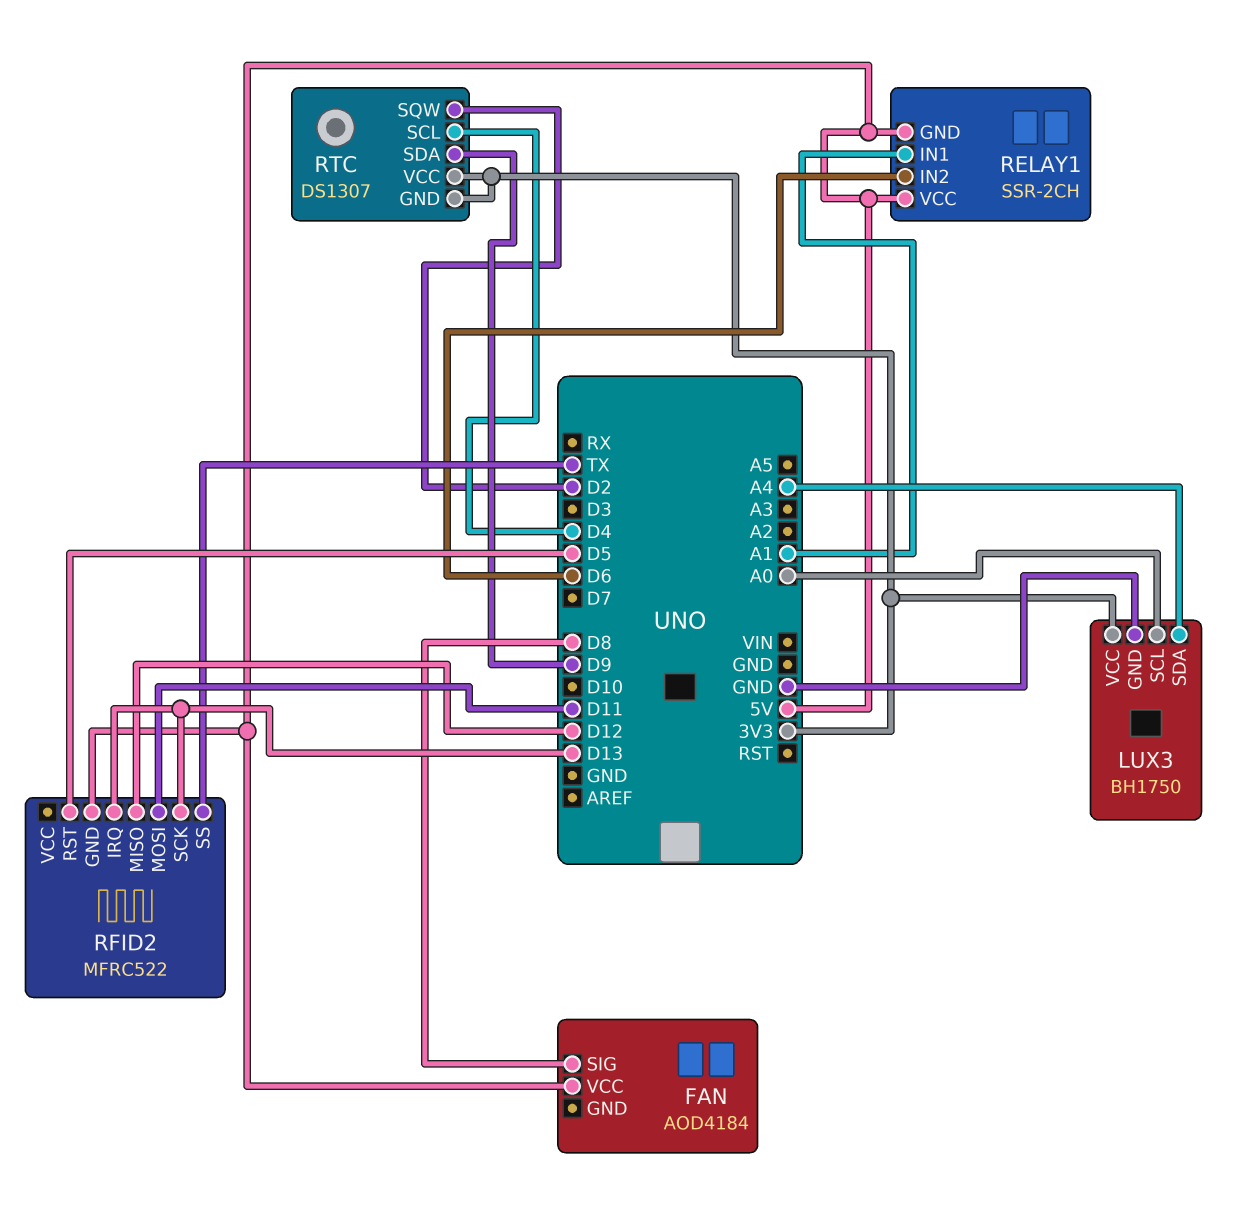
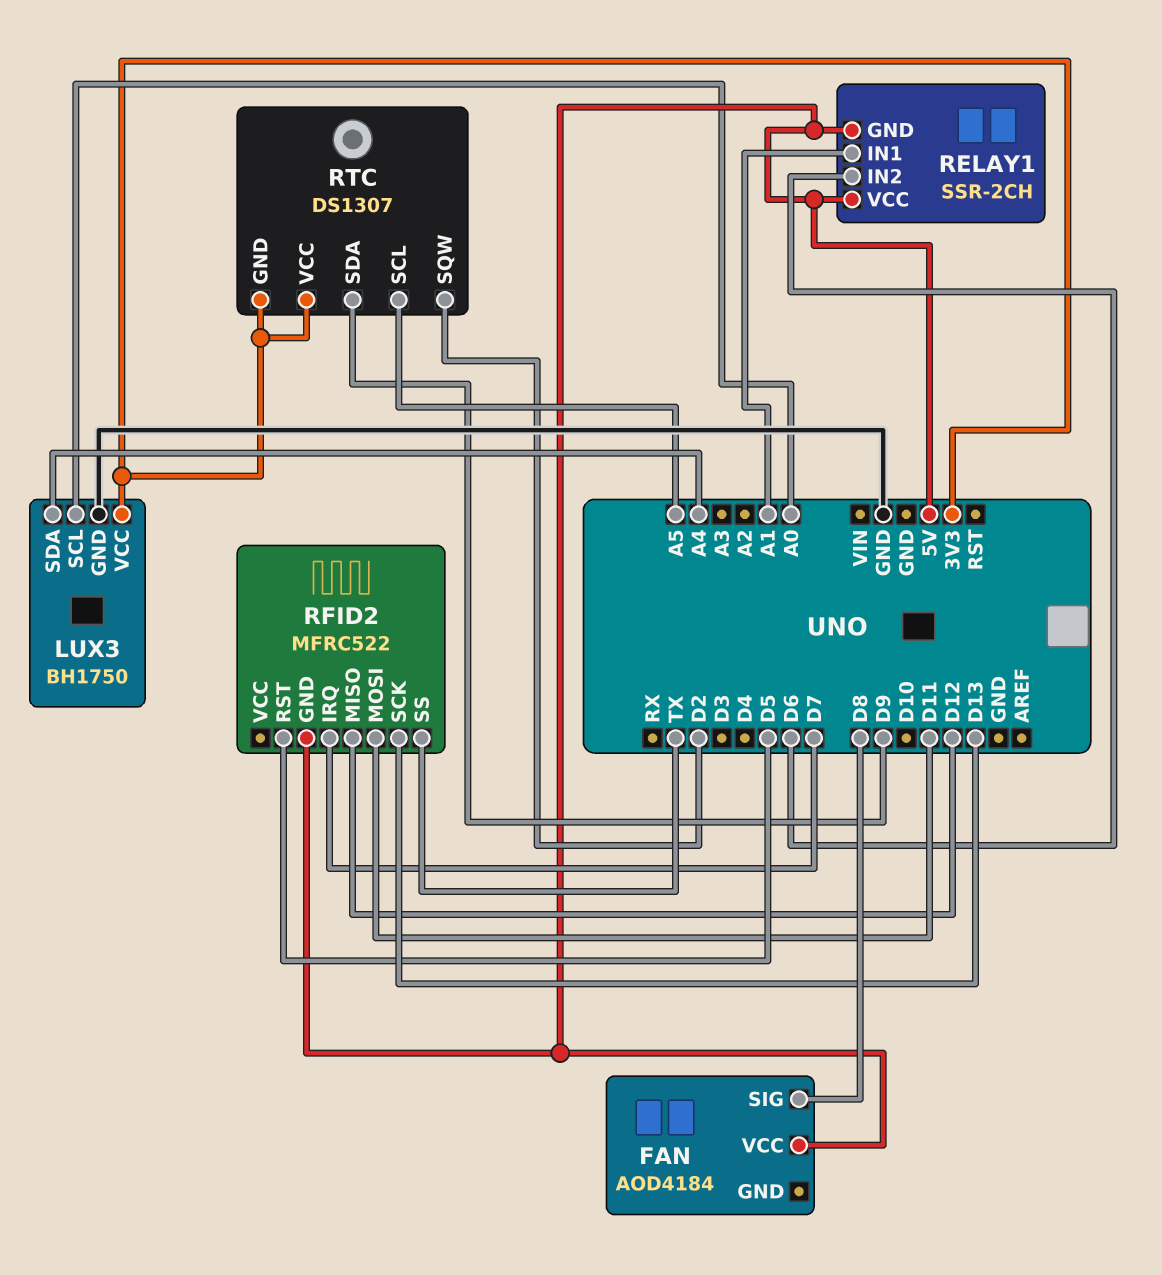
RFID2 pin IRQ: D13 -> D7
RTC pin SCL: D4 -> A5

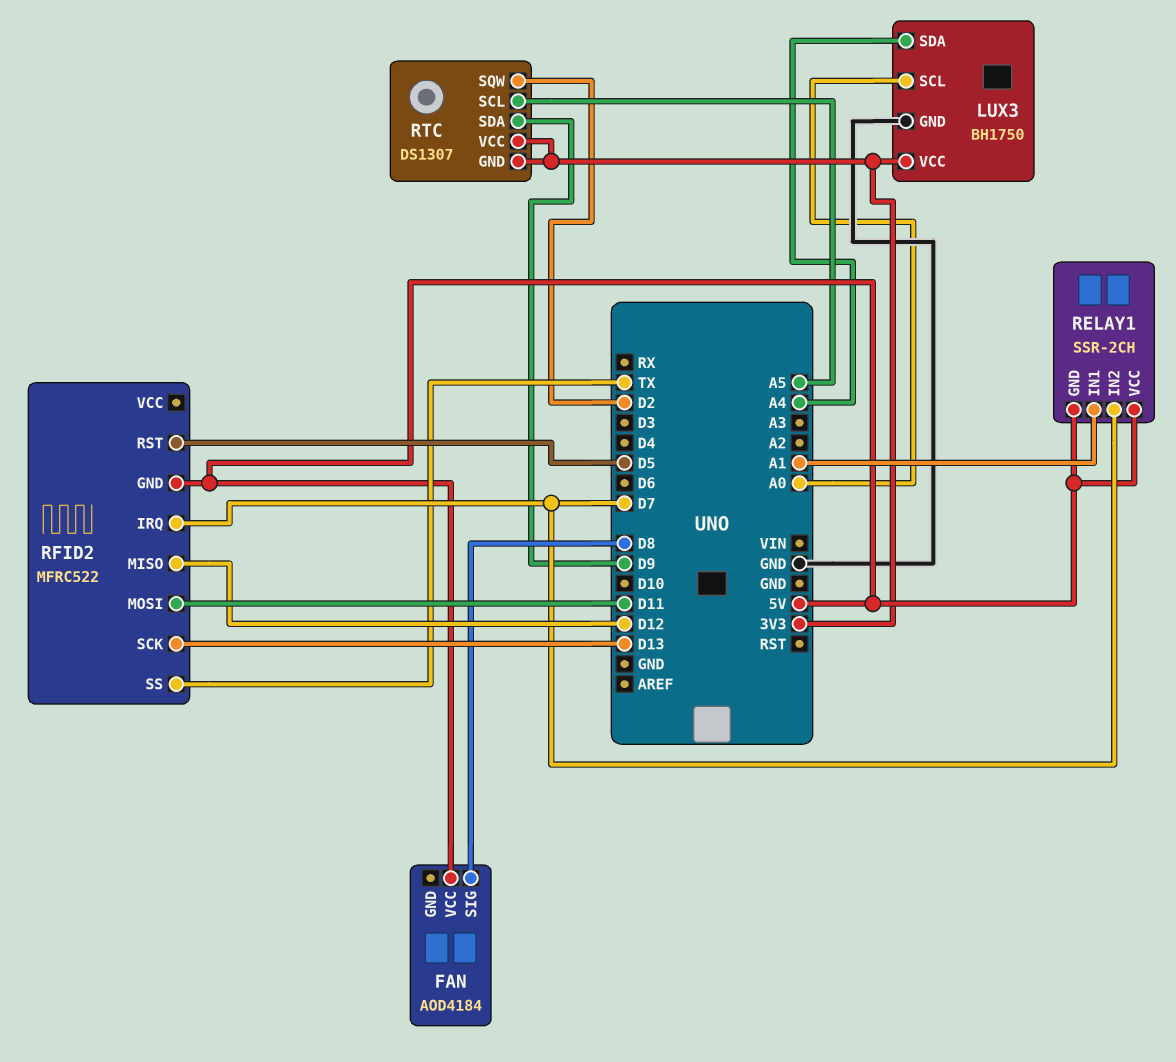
RELAY1 pin IN2: D6 -> D7

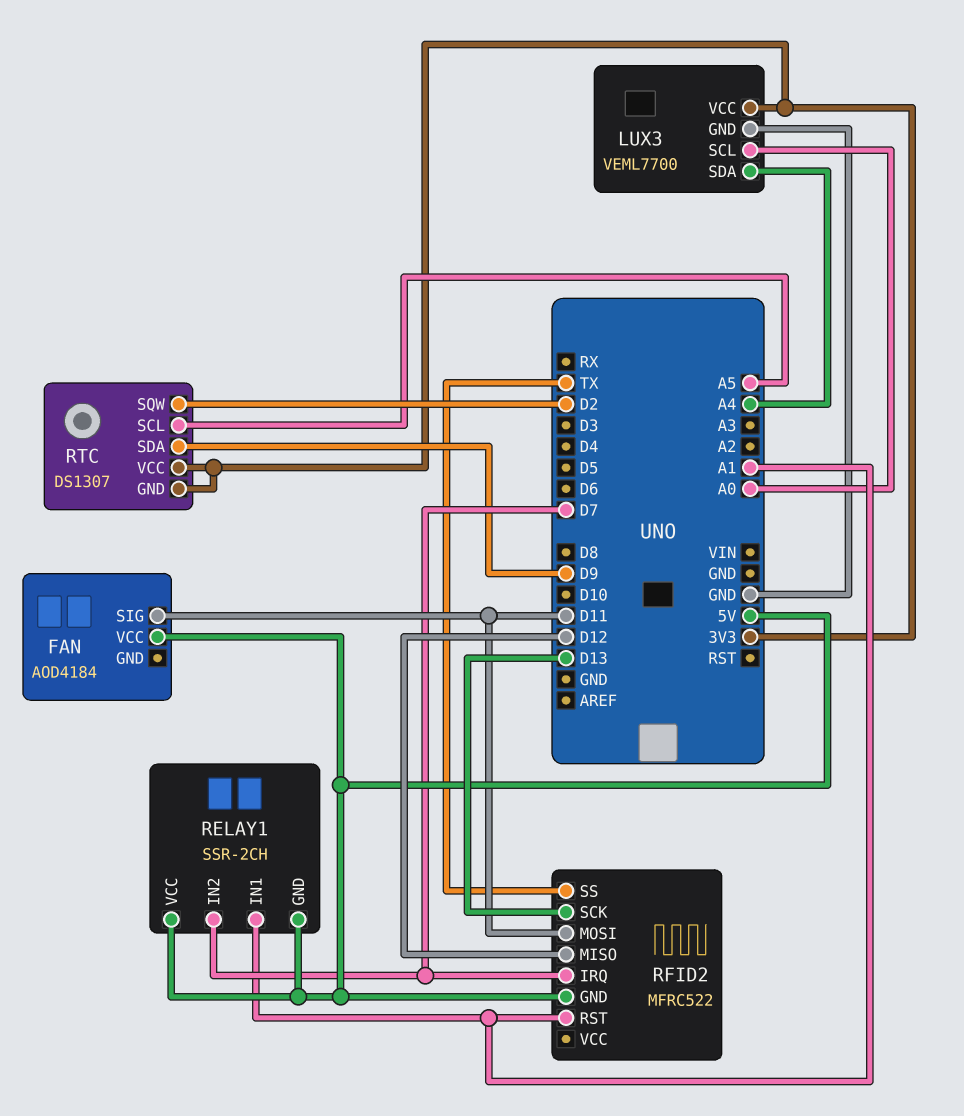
FAN pin SIG: D8 -> D11
LUX3: BH1750 -> VEML7700
RFID2 pin RST: D5 -> A1

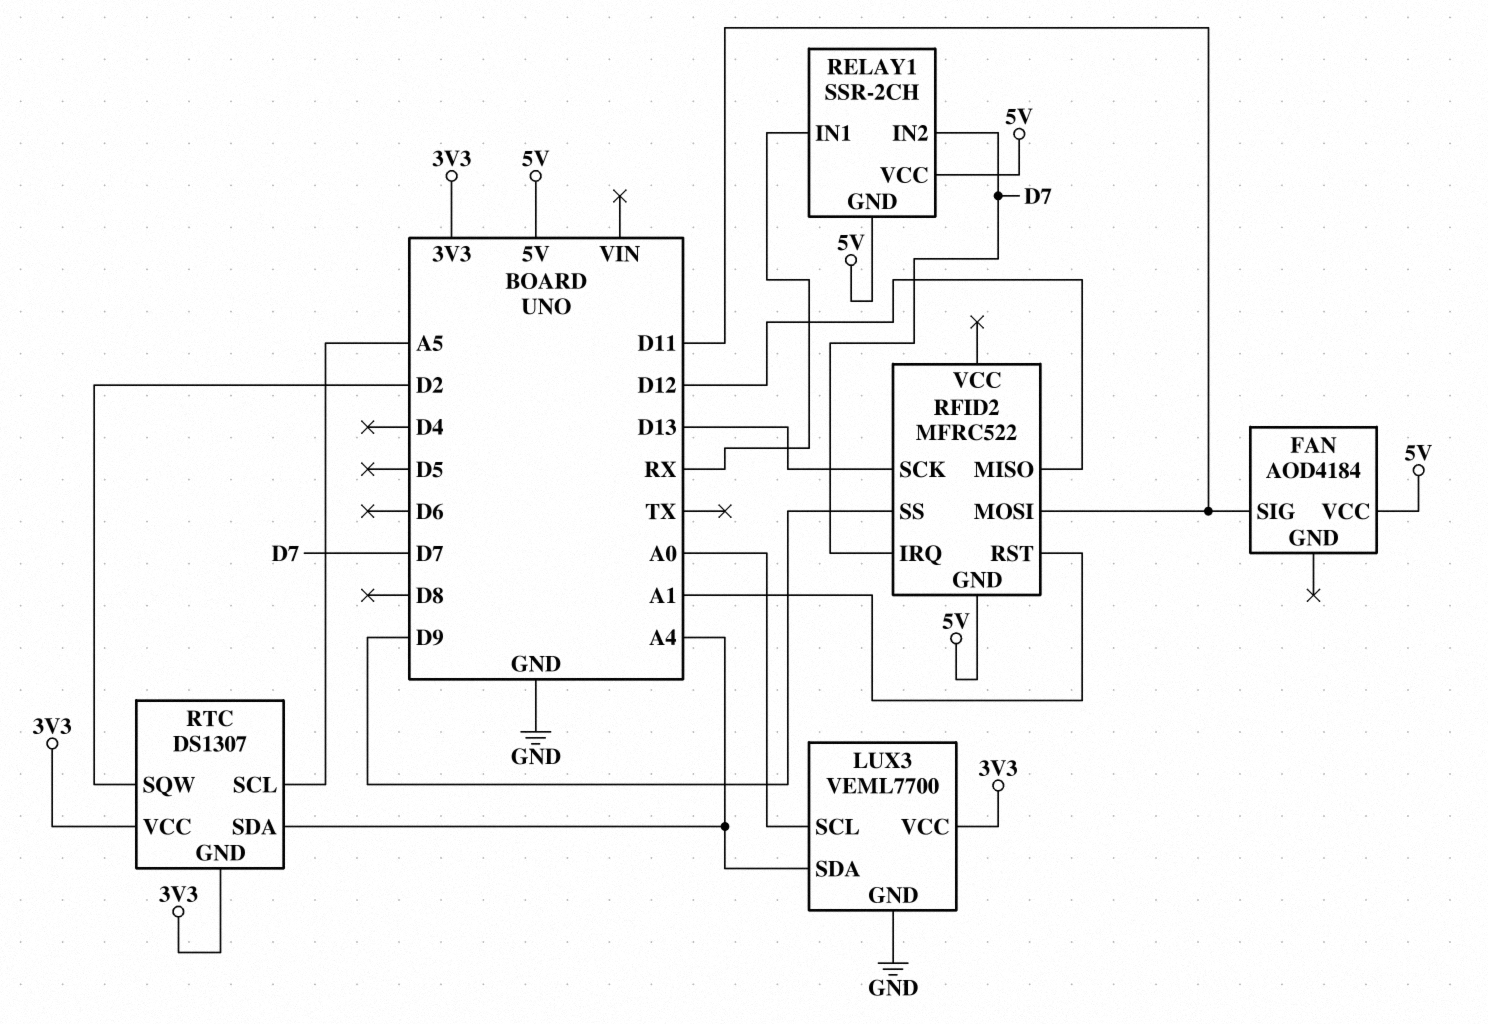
RELAY1 pin IN1: A1 -> RX
RFID2 pin SS: TX -> D9
RTC pin SDA: D9 -> A4

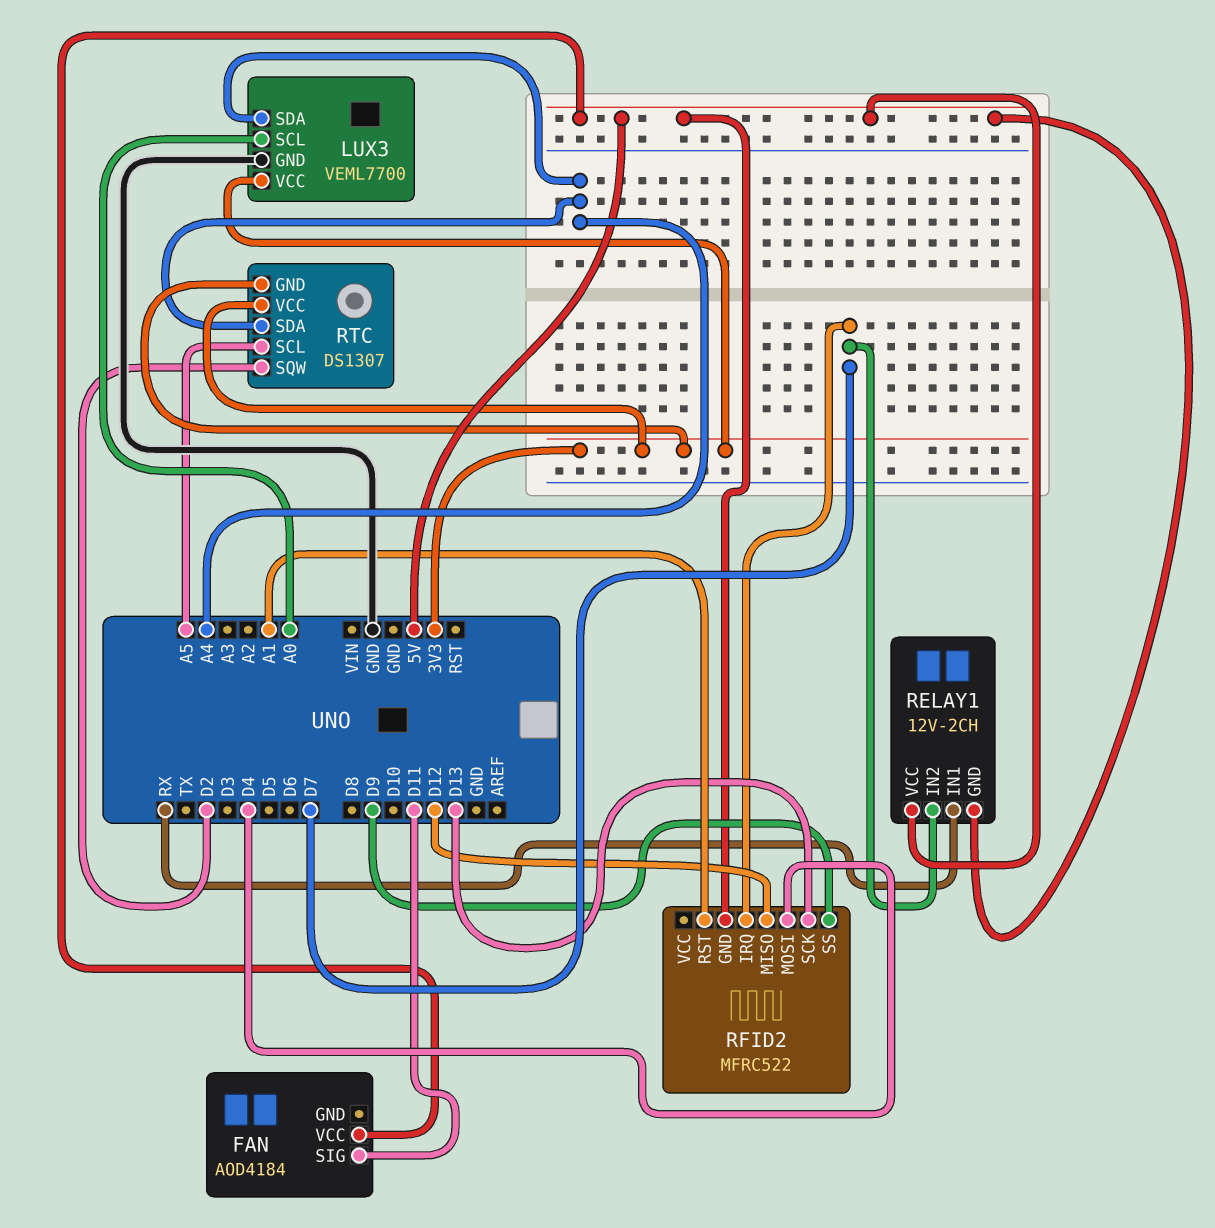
RELAY1: SSR-2CH -> 12V-2CH
RFID2 pin MOSI: D11 -> D4

